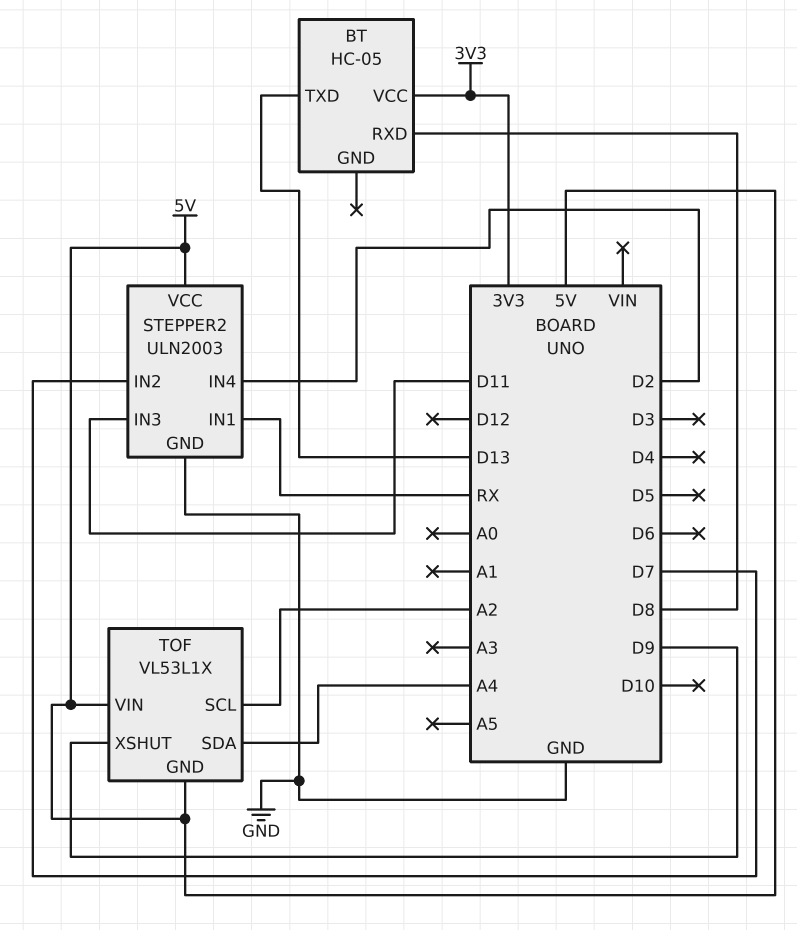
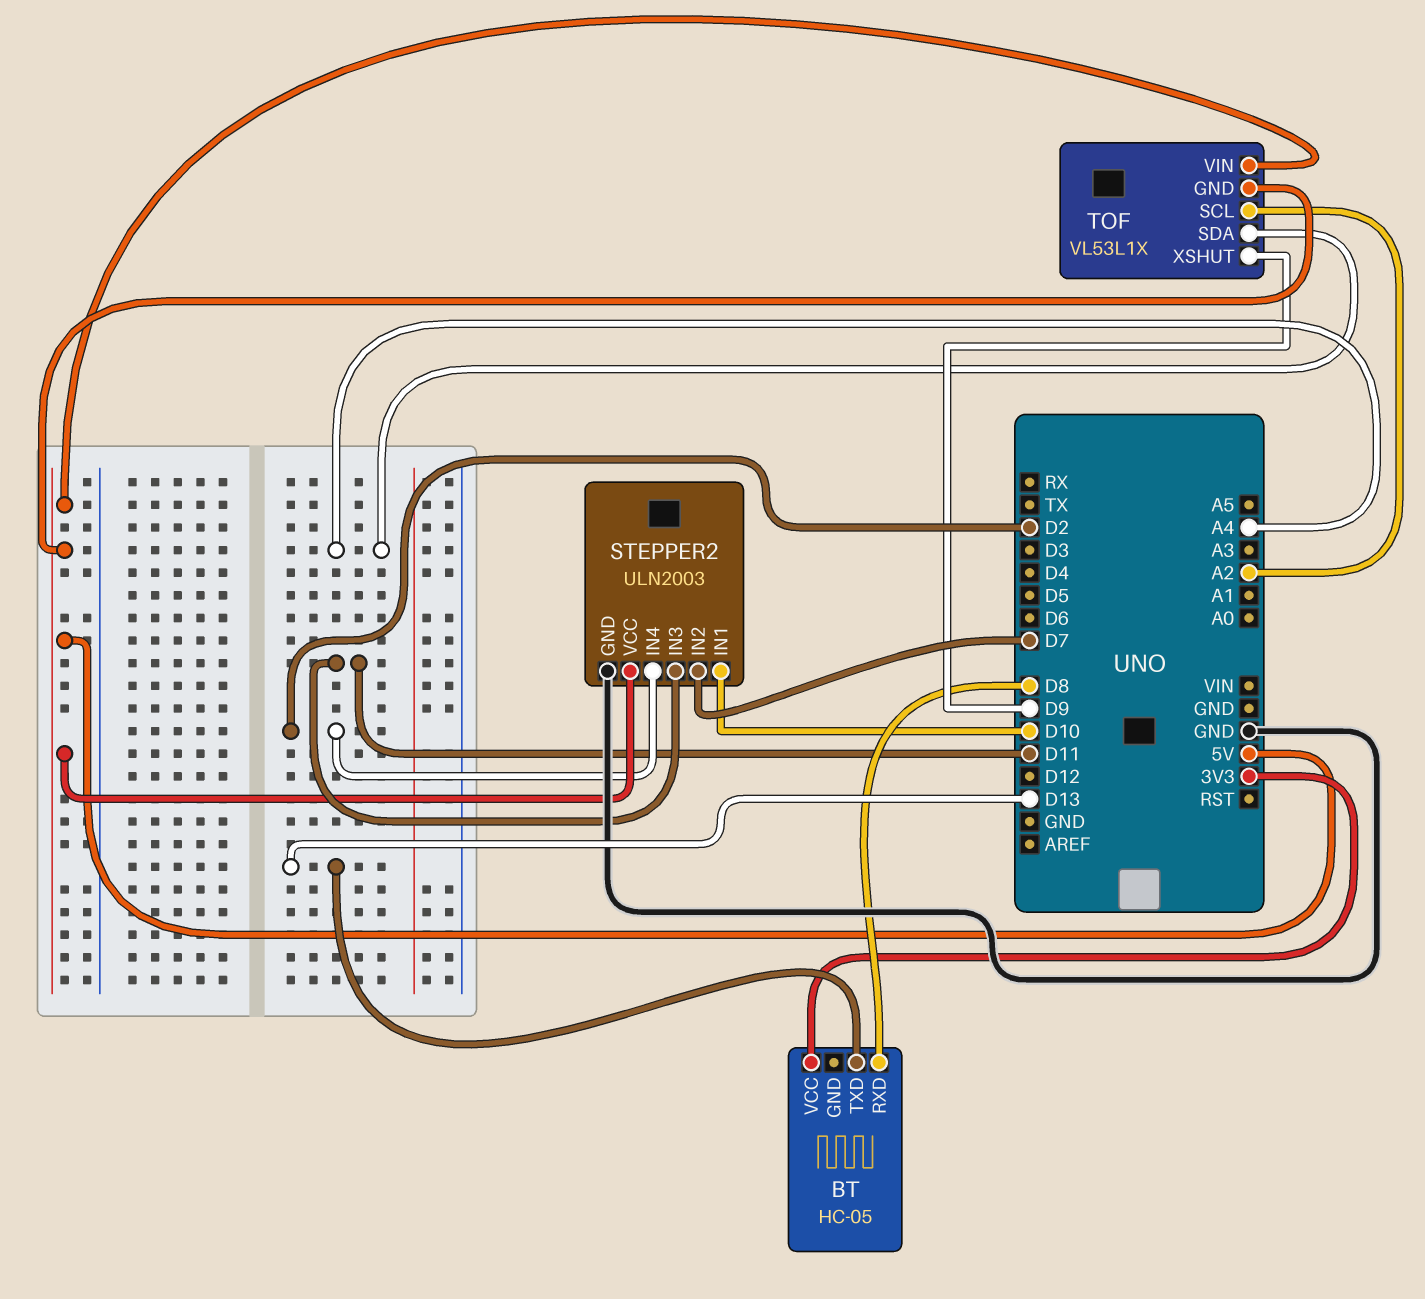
STEPPER2 pin IN1: RX -> D10

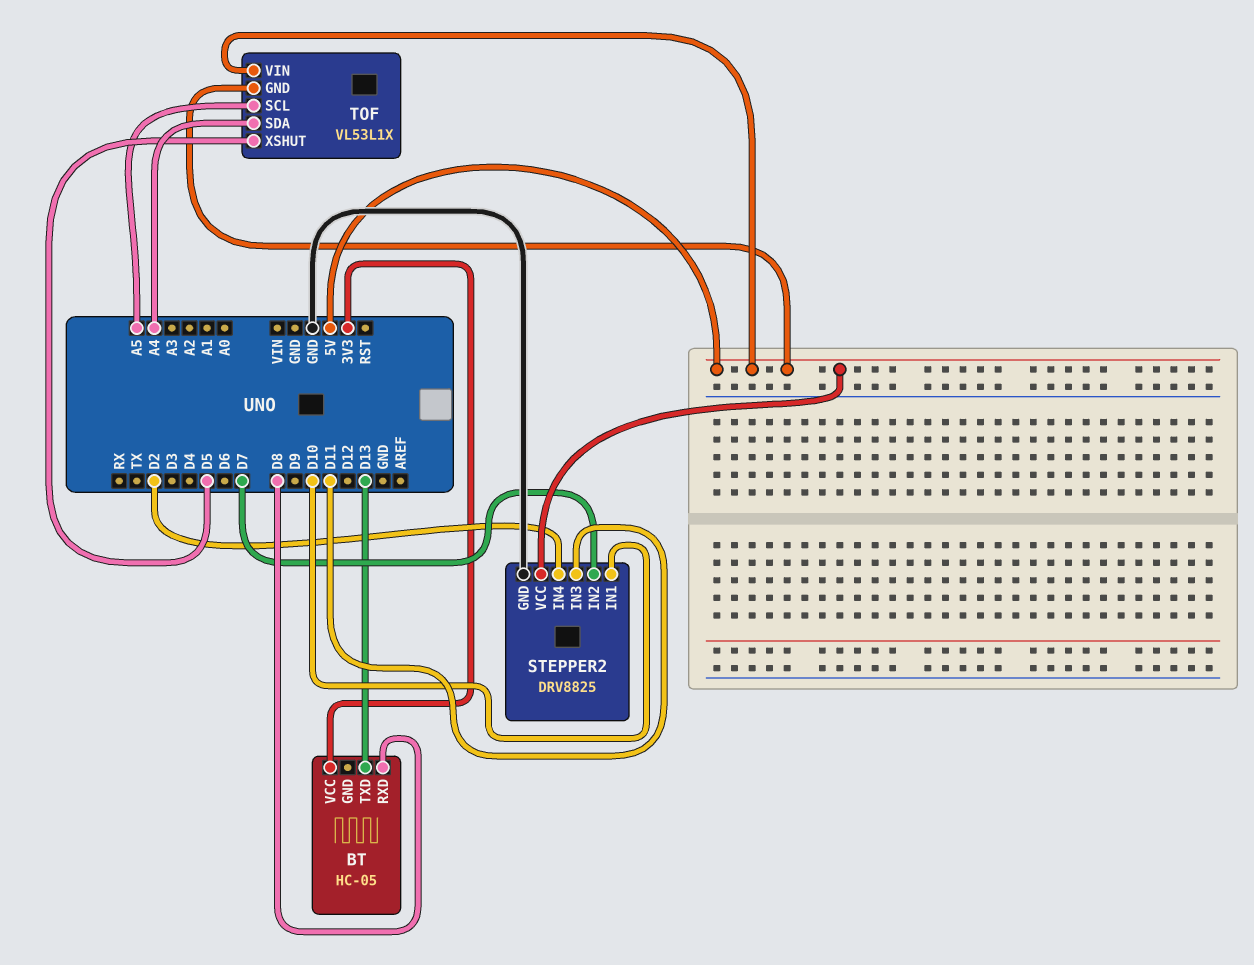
STEPPER2: ULN2003 -> DRV8825
TOF pin SCL: A2 -> A5
TOF pin XSHUT: D9 -> D5

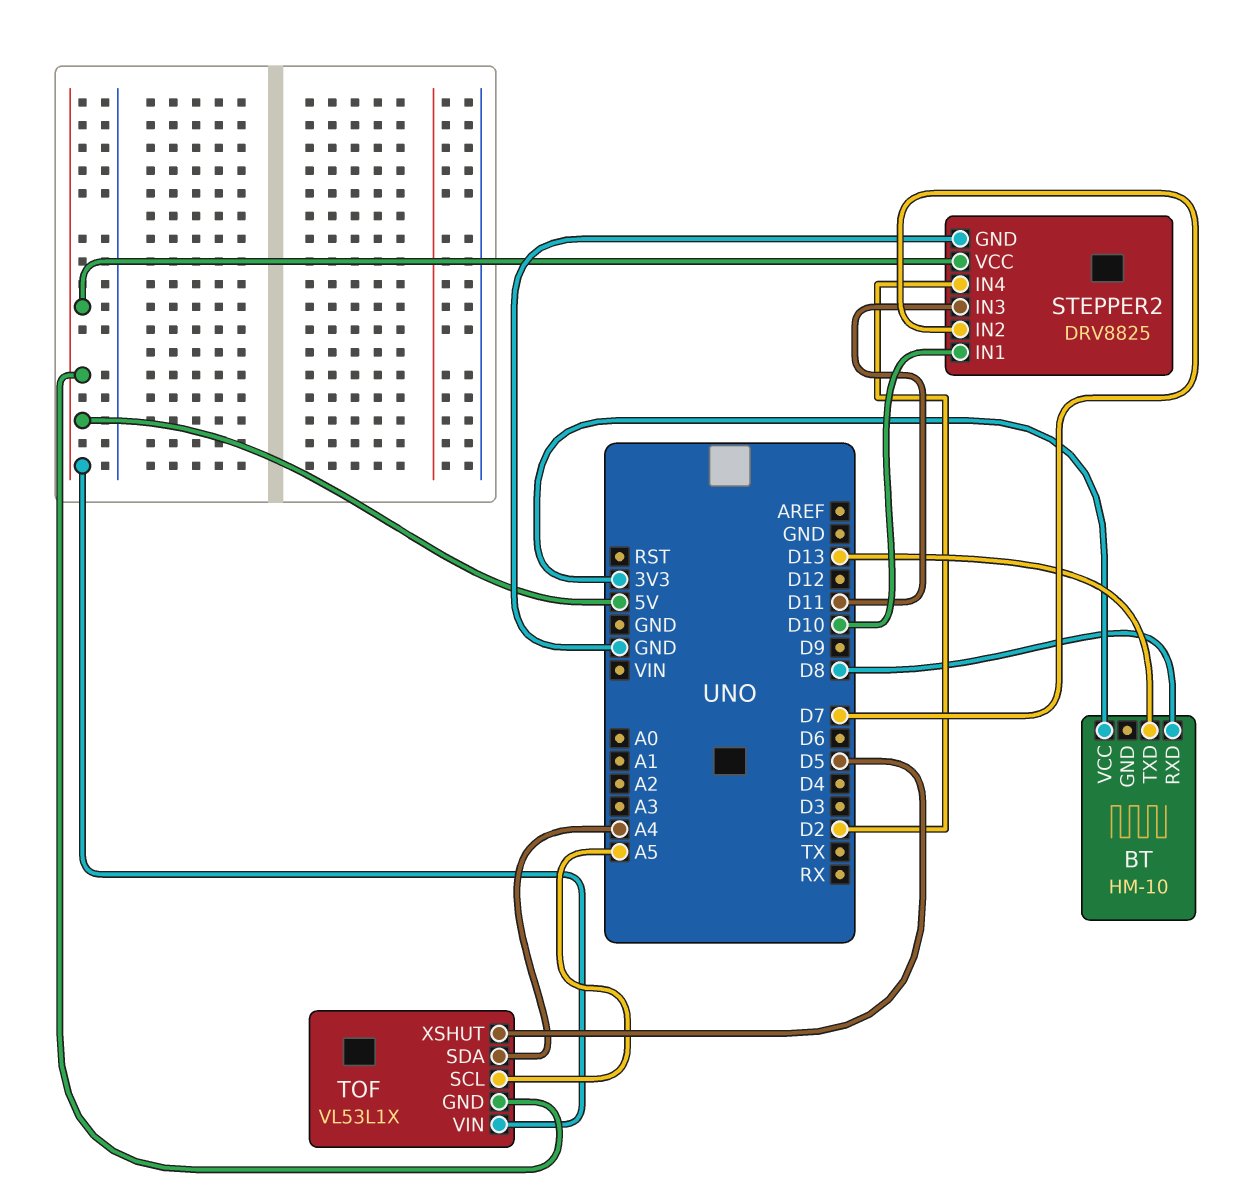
BT: HC-05 -> HM-10

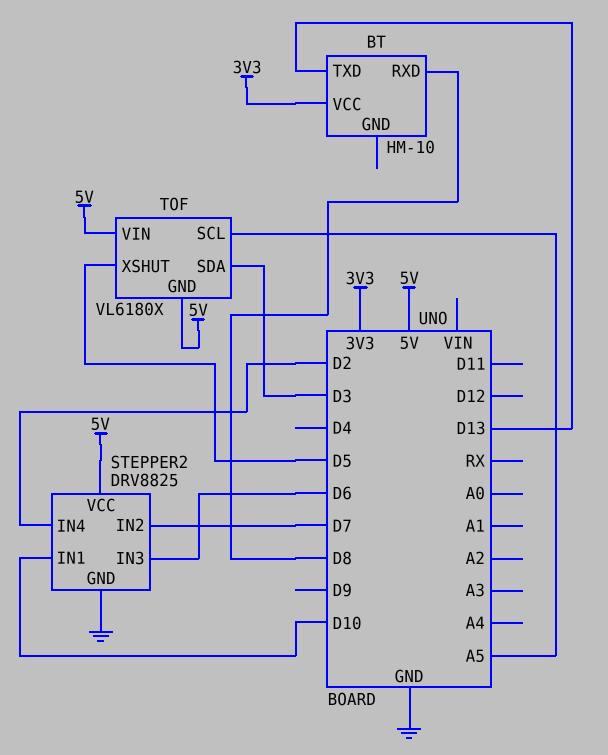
STEPPER2 pin IN3: D11 -> D6
TOF: VL53L1X -> VL6180X
TOF pin SDA: A4 -> D3

